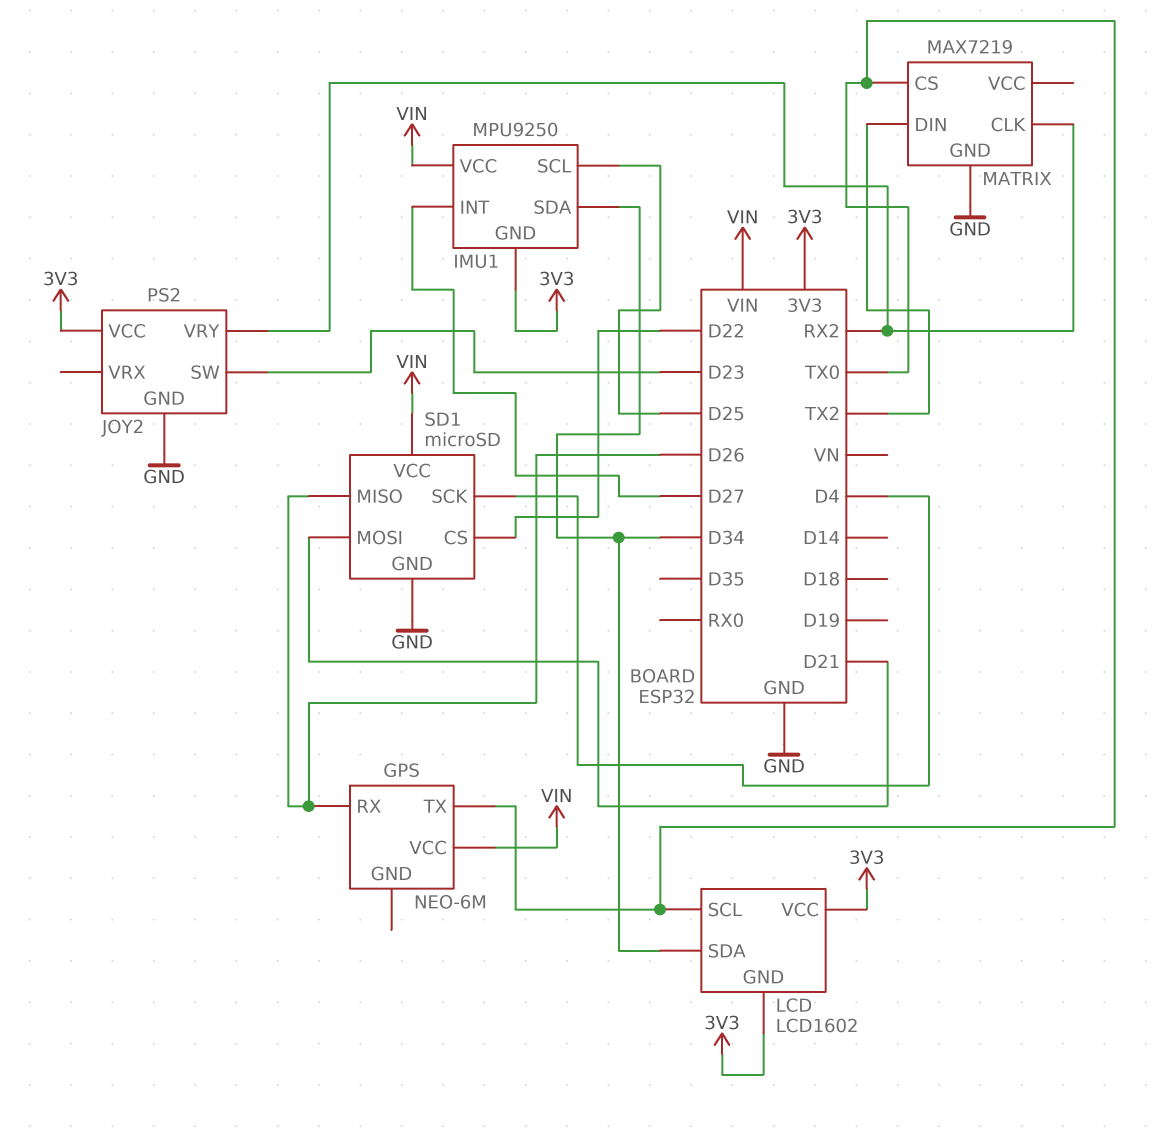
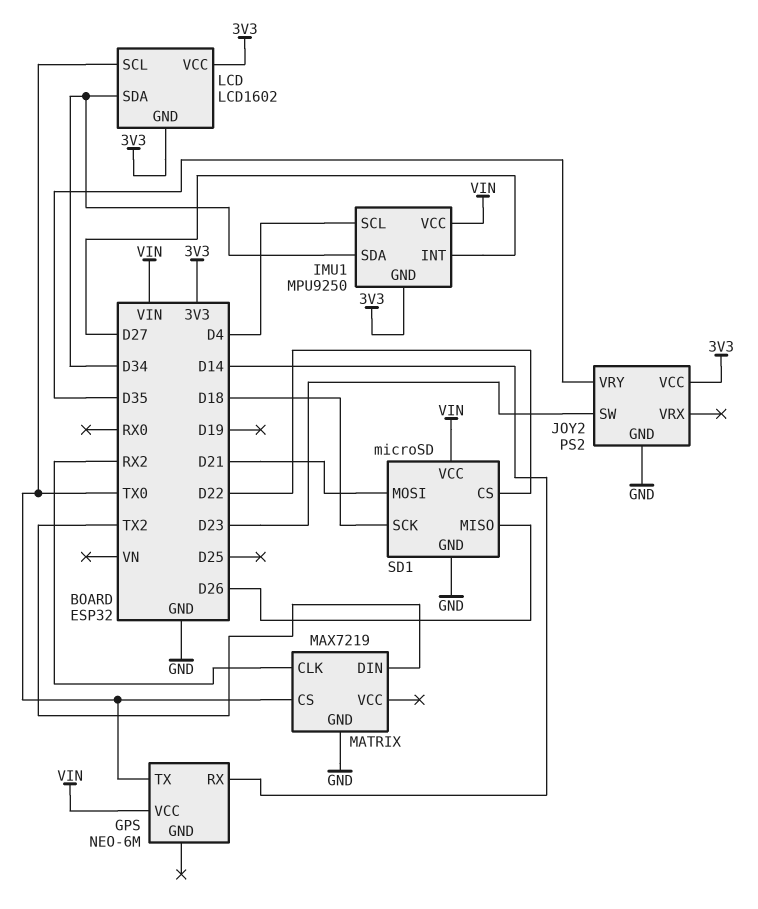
GPS pin RX: D26 -> D14
IMU1 pin SCL: D25 -> D4
JOY2 pin VRY: RX2 -> D35
SD1 pin SCK: D4 -> D18

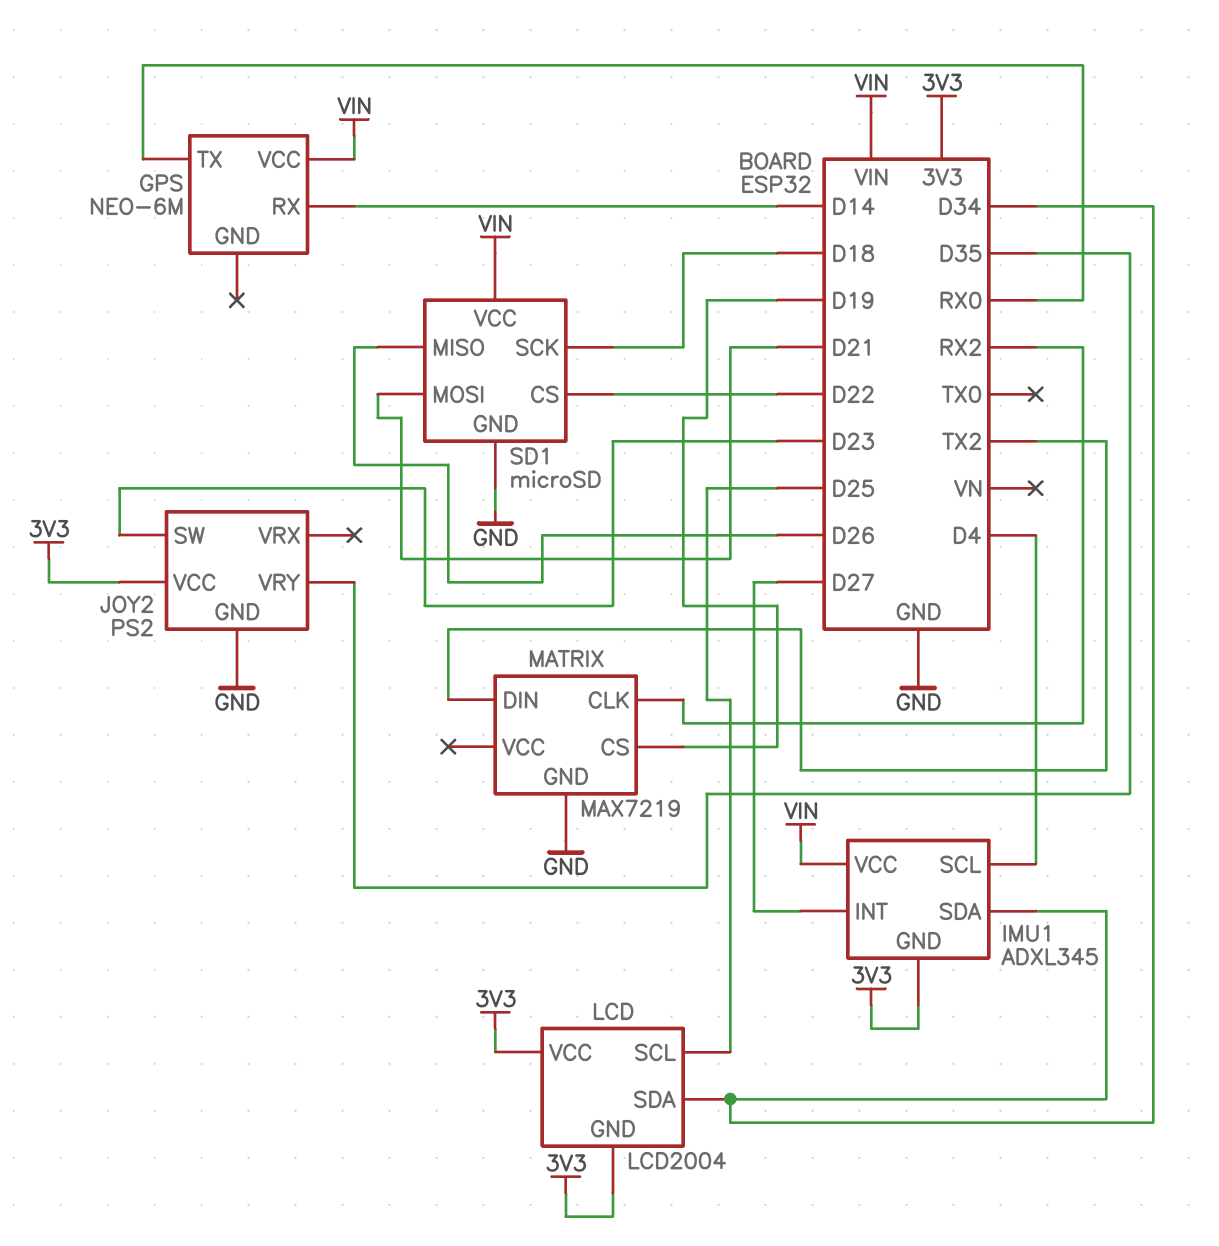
GPS pin TX: TX0 -> RX0
IMU1: MPU9250 -> ADXL345
LCD: LCD1602 -> LCD2004
LCD pin SCL: TX0 -> D25
MATRIX pin CS: TX0 -> D19

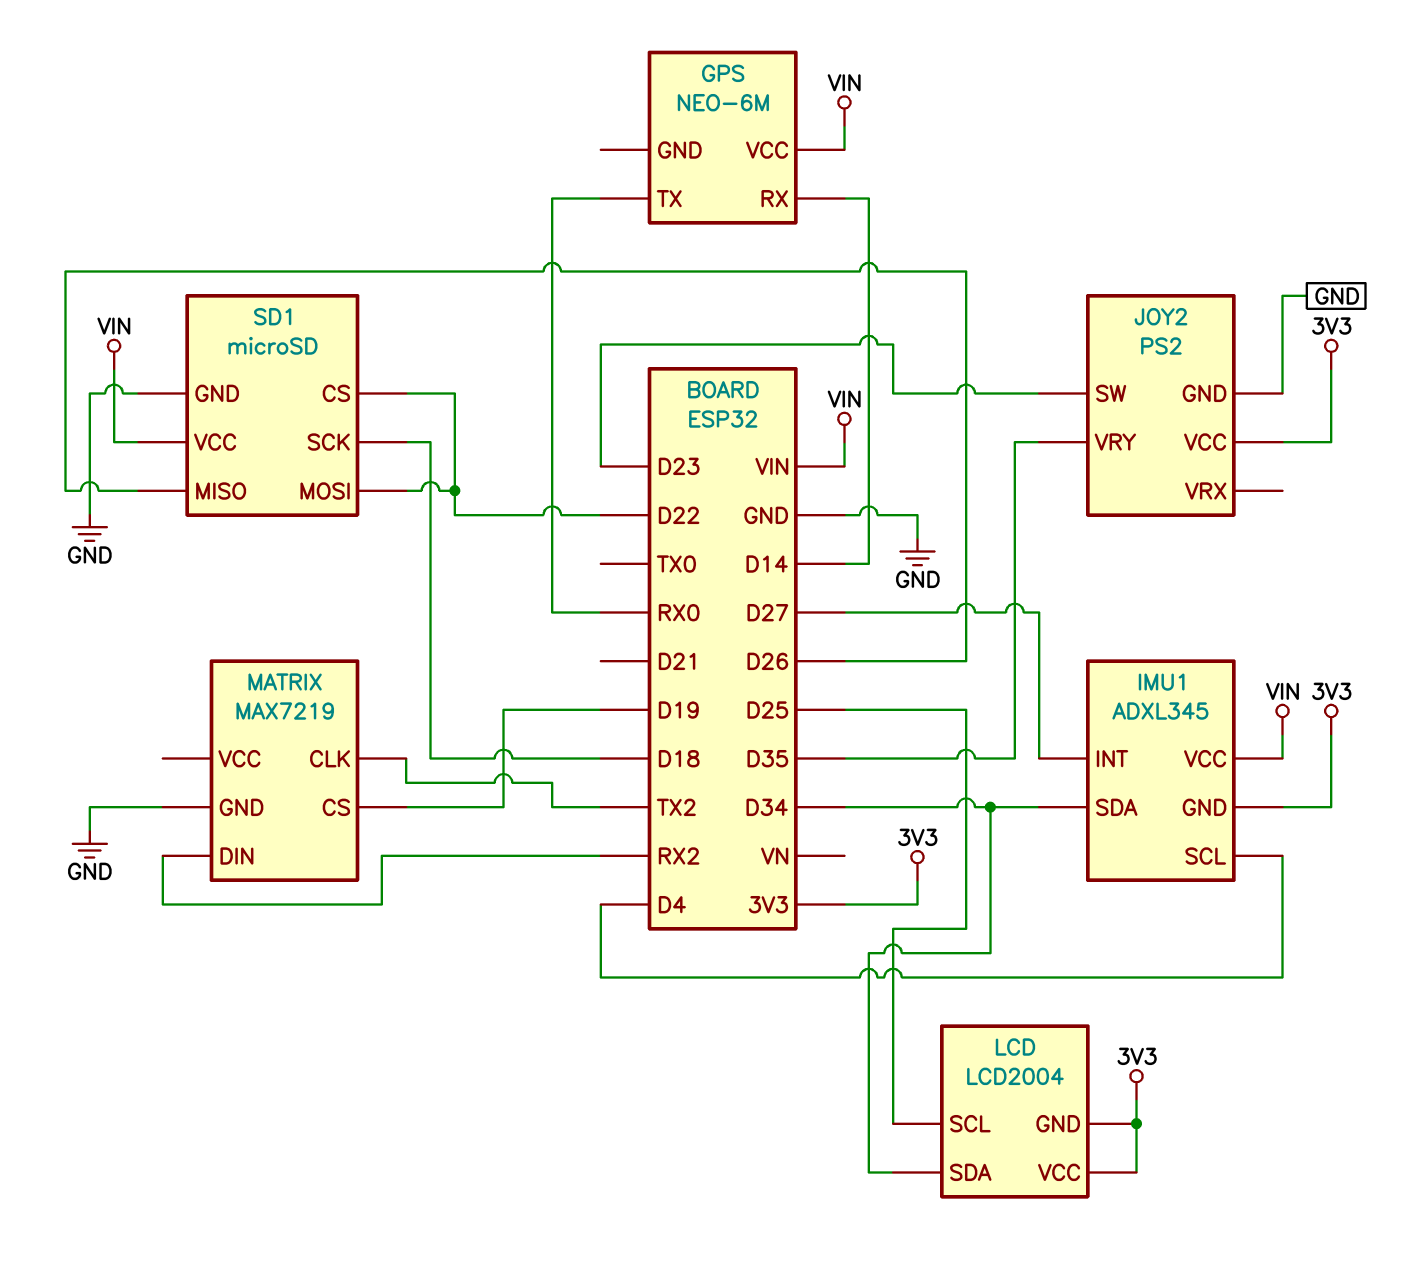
MATRIX pin CLK: RX2 -> TX2
MATRIX pin DIN: TX2 -> RX2
SD1 pin MOSI: D21 -> D22

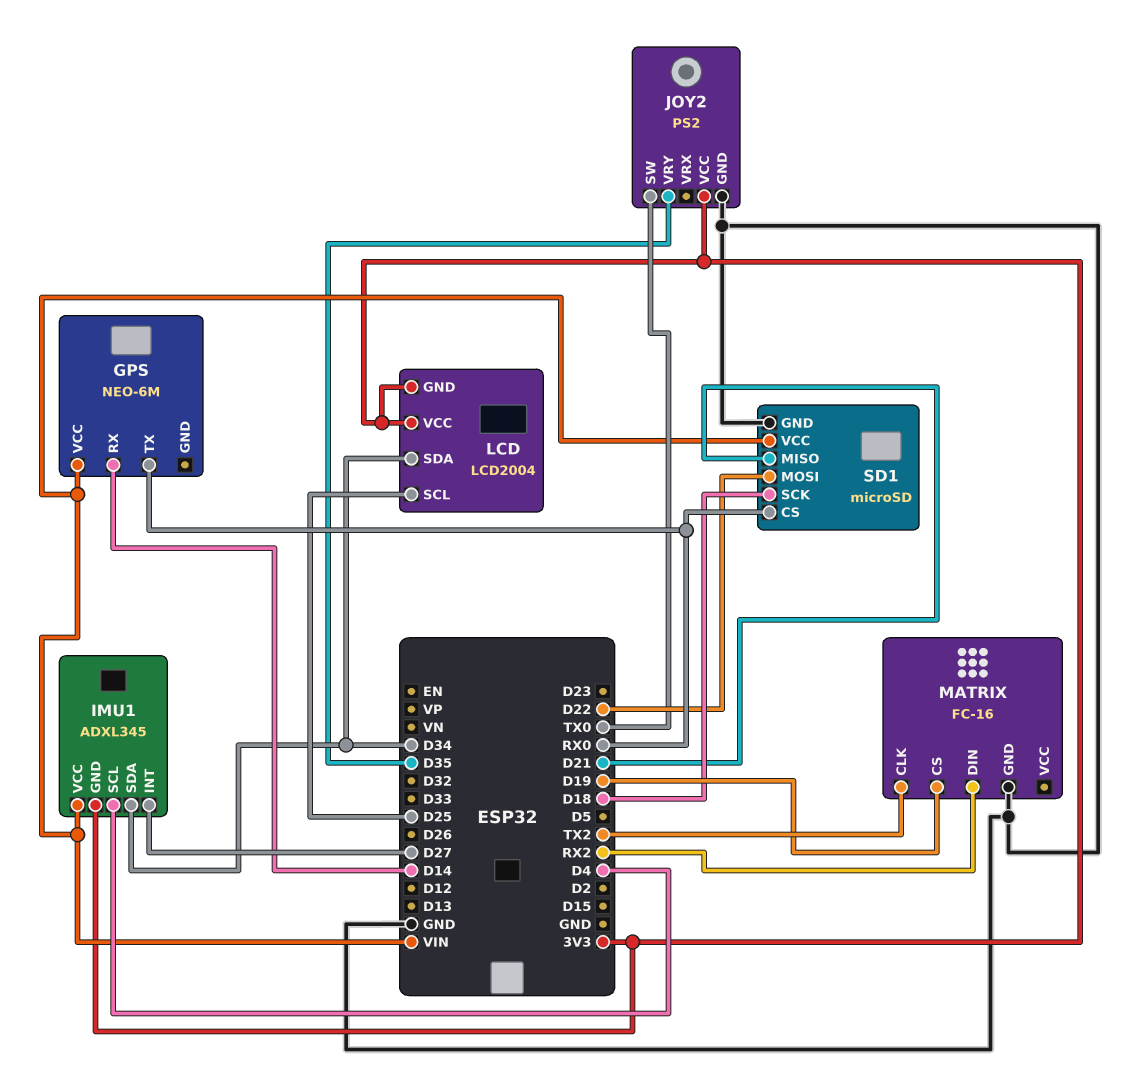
JOY2 pin SW: D23 -> TX0
MATRIX: MAX7219 -> FC-16
SD1 pin CS: D22 -> RX0
SD1 pin MISO: D26 -> D21

